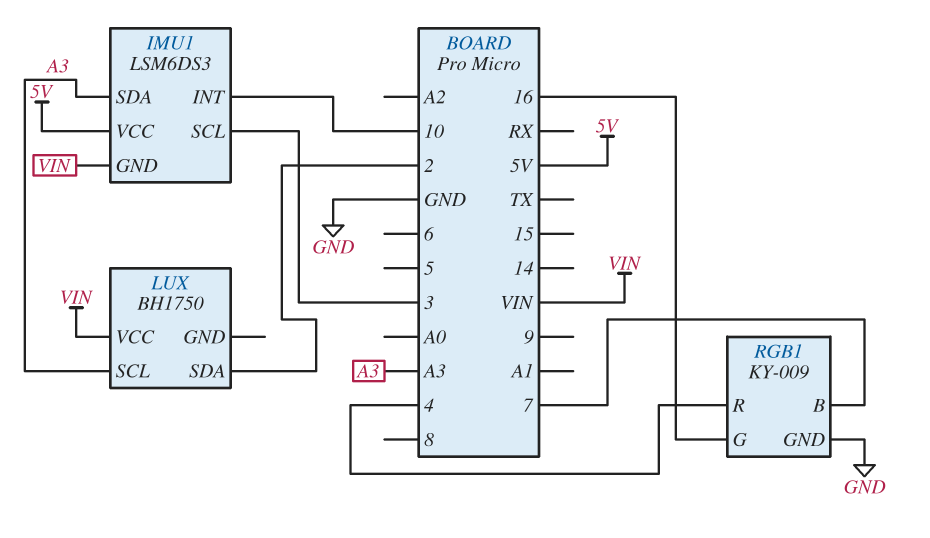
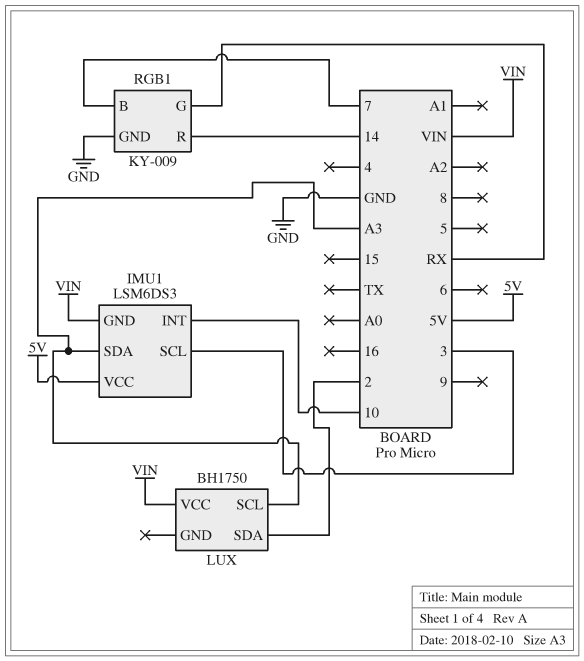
RGB1 pin G: 16 -> RX
RGB1 pin R: 4 -> 14

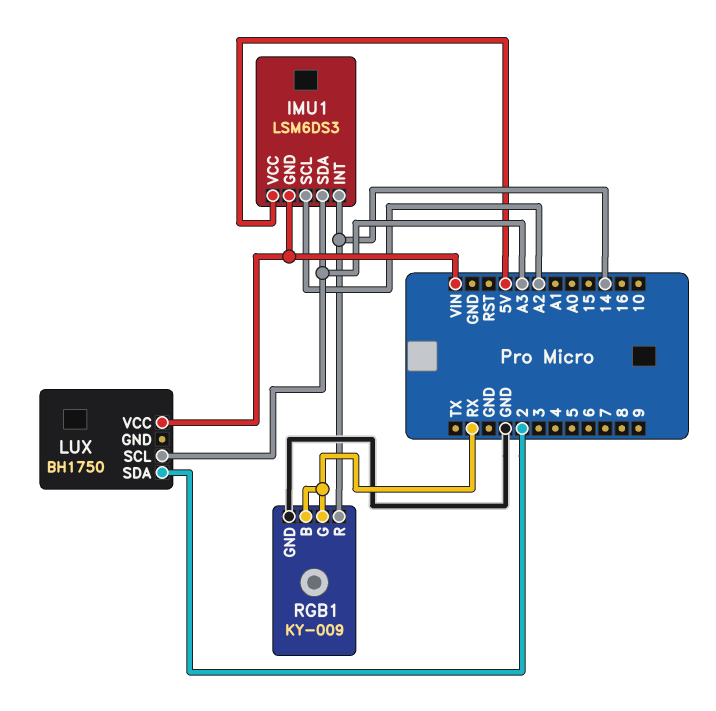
IMU1 pin INT: 10 -> 14
IMU1 pin SCL: 3 -> A2
RGB1 pin B: 7 -> RX

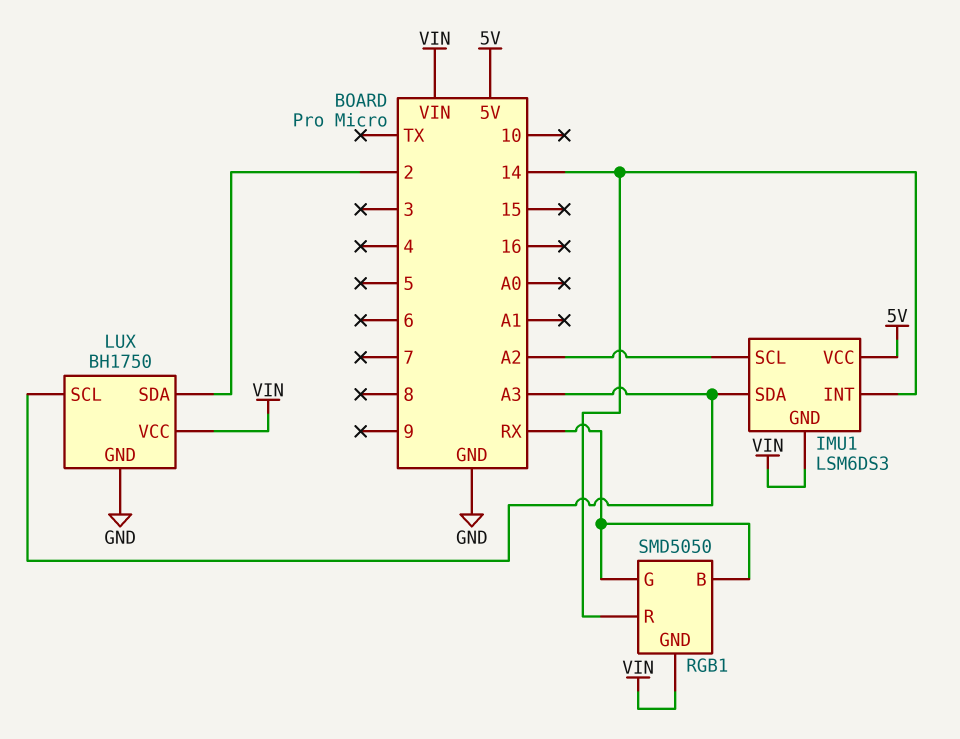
LUX pin GND: none -> GND
RGB1: KY-009 -> SMD5050
RGB1 pin GND: GND -> VIN

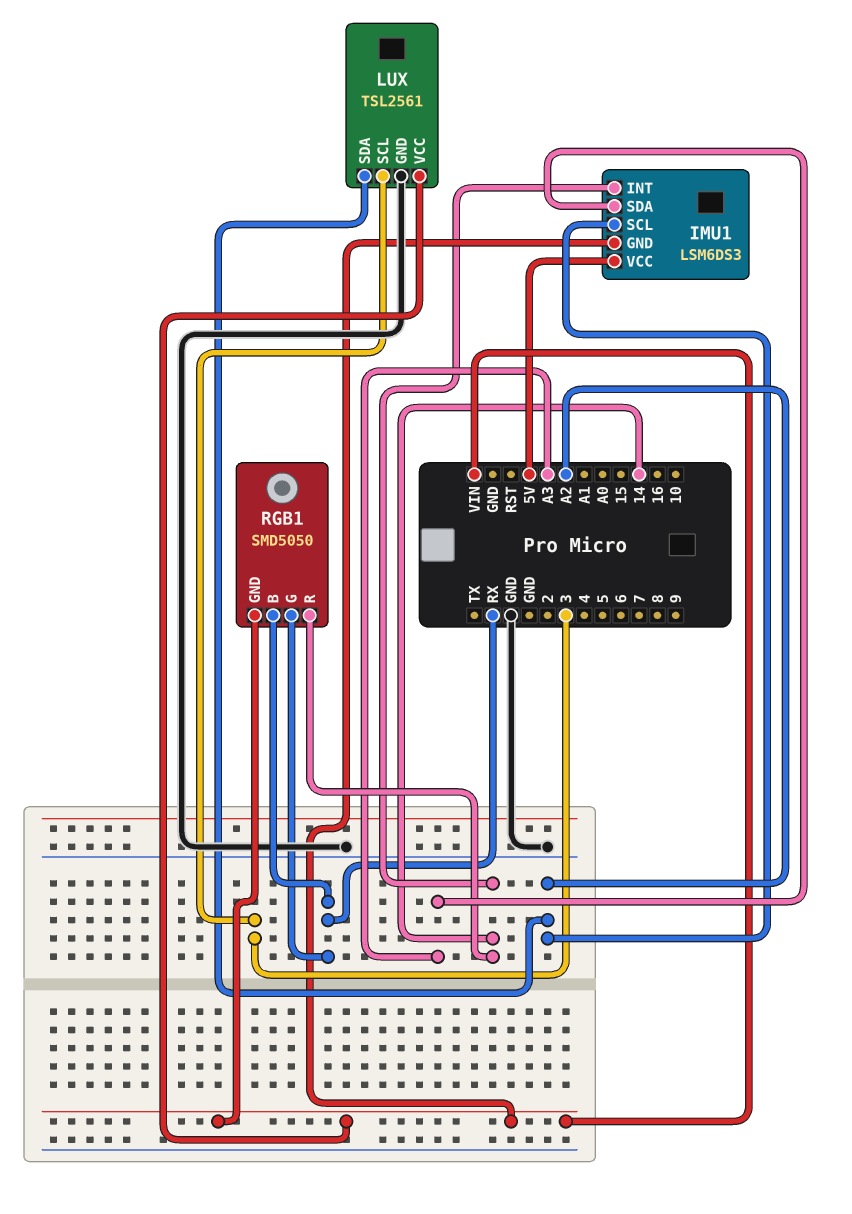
LUX: BH1750 -> TSL2561
LUX pin SCL: A3 -> 3
LUX pin SDA: 2 -> A2

